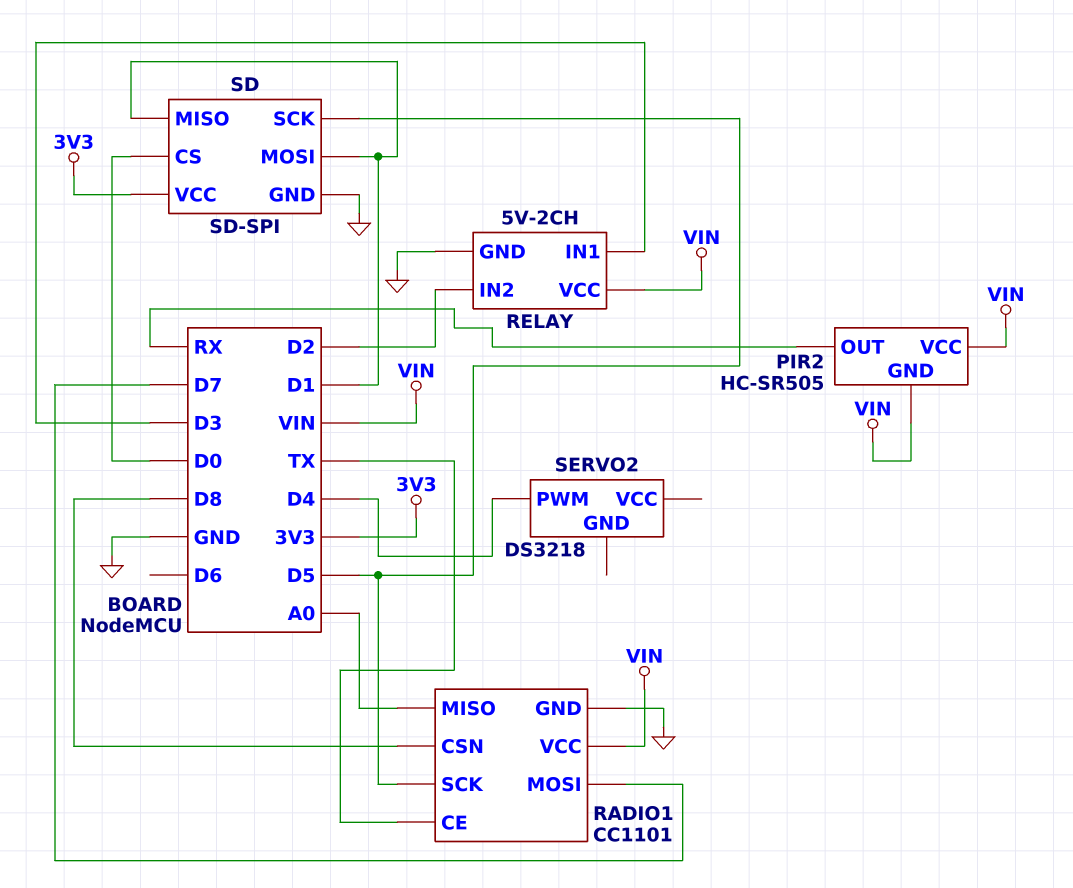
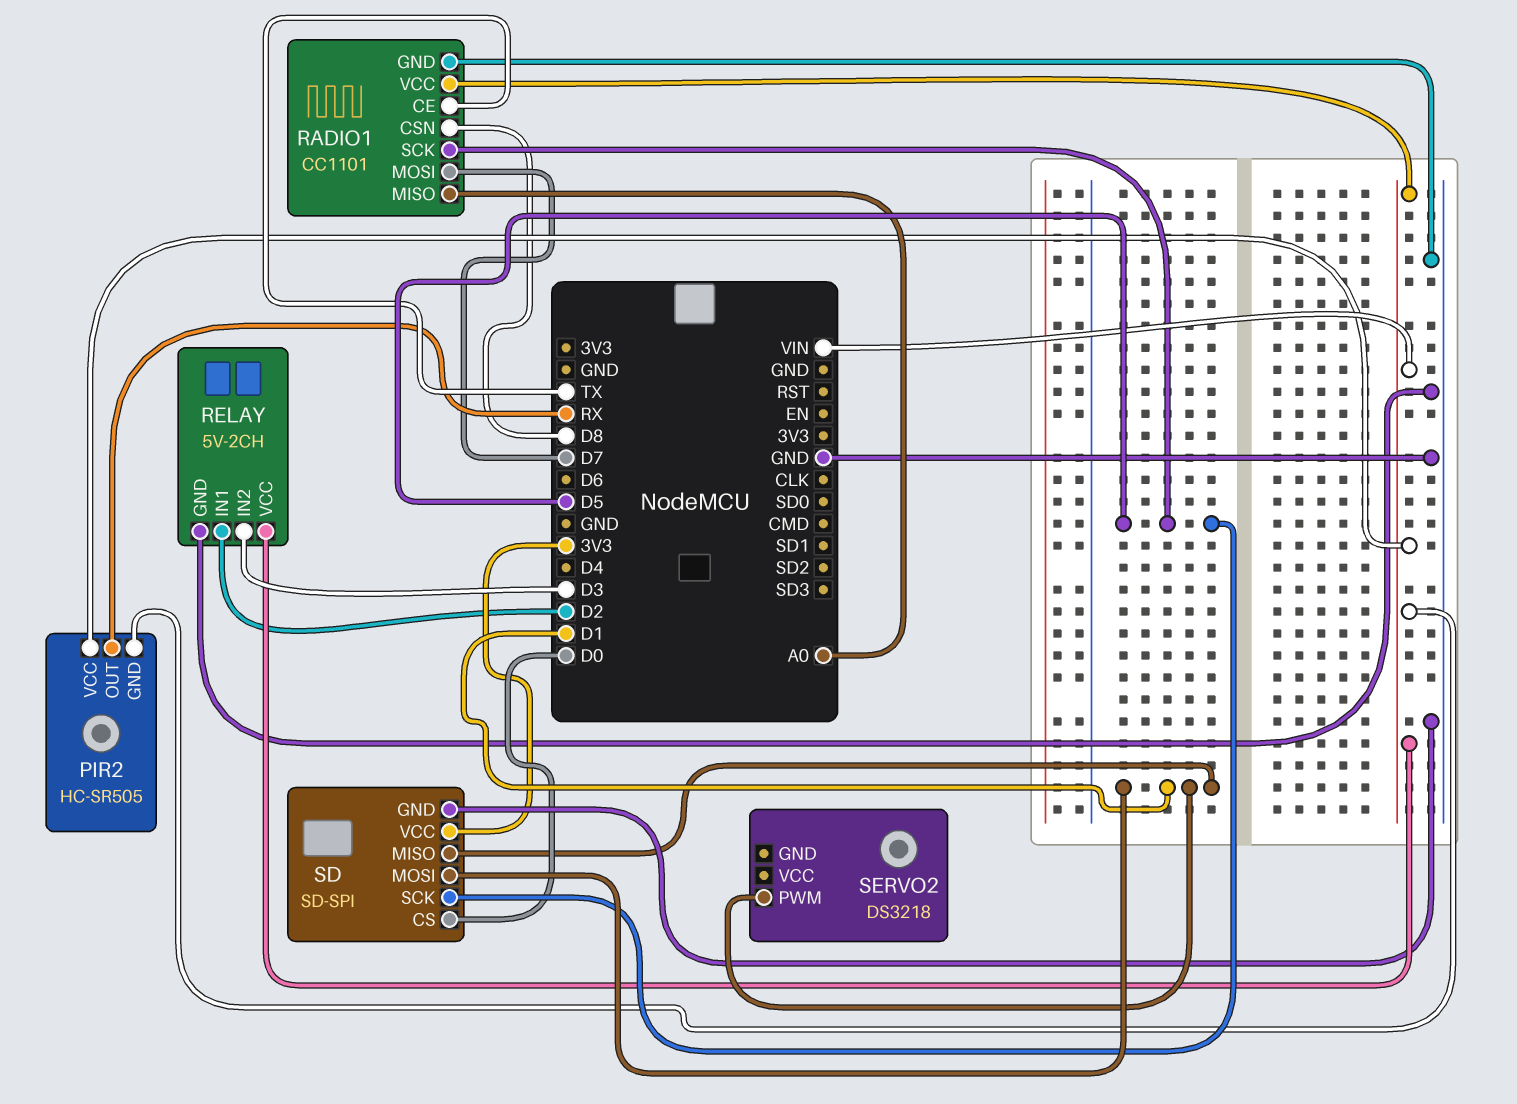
RELAY pin IN1: D3 -> D2
RELAY pin IN2: D2 -> D3
SERVO2 pin PWM: D4 -> D1

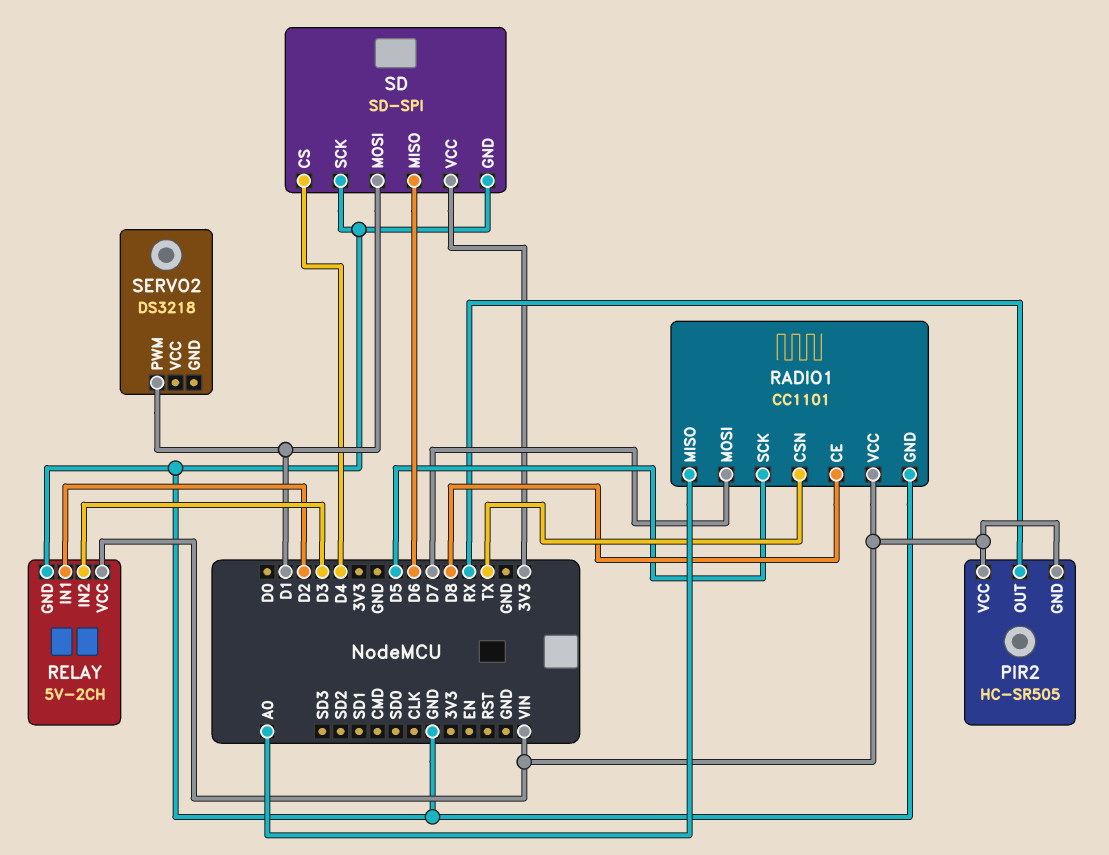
RADIO1 pin CE: TX -> D8
RADIO1 pin CSN: D8 -> TX
SD pin CS: D0 -> D4
SD pin MISO: D1 -> D6
SD pin SCK: D5 -> GND

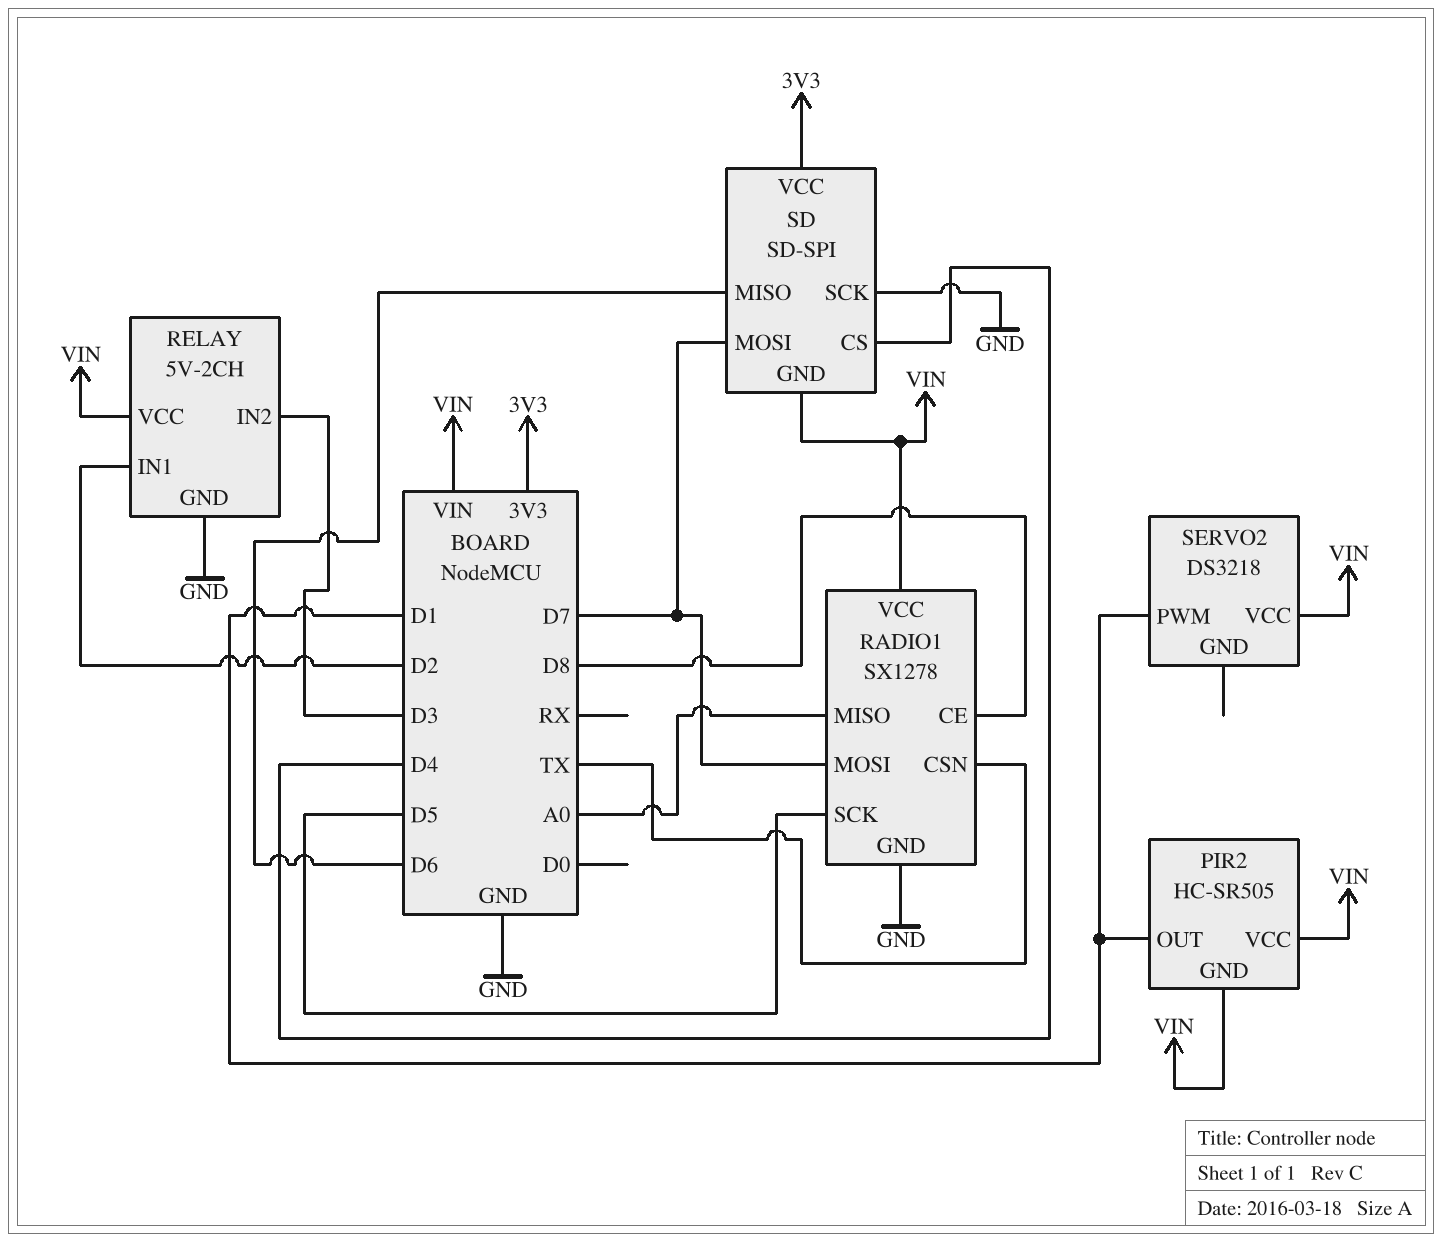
PIR2 pin OUT: RX -> D1
RADIO1: CC1101 -> SX1278
SD pin GND: GND -> VIN
SD pin MOSI: D1 -> D7
SERVO2 pin VCC: none -> VIN

